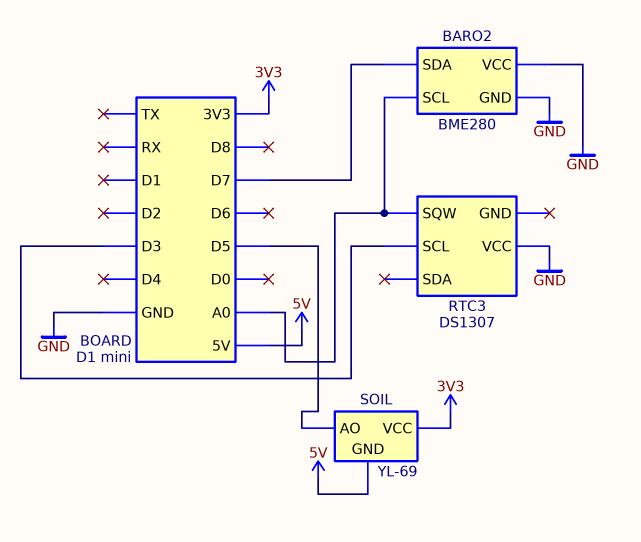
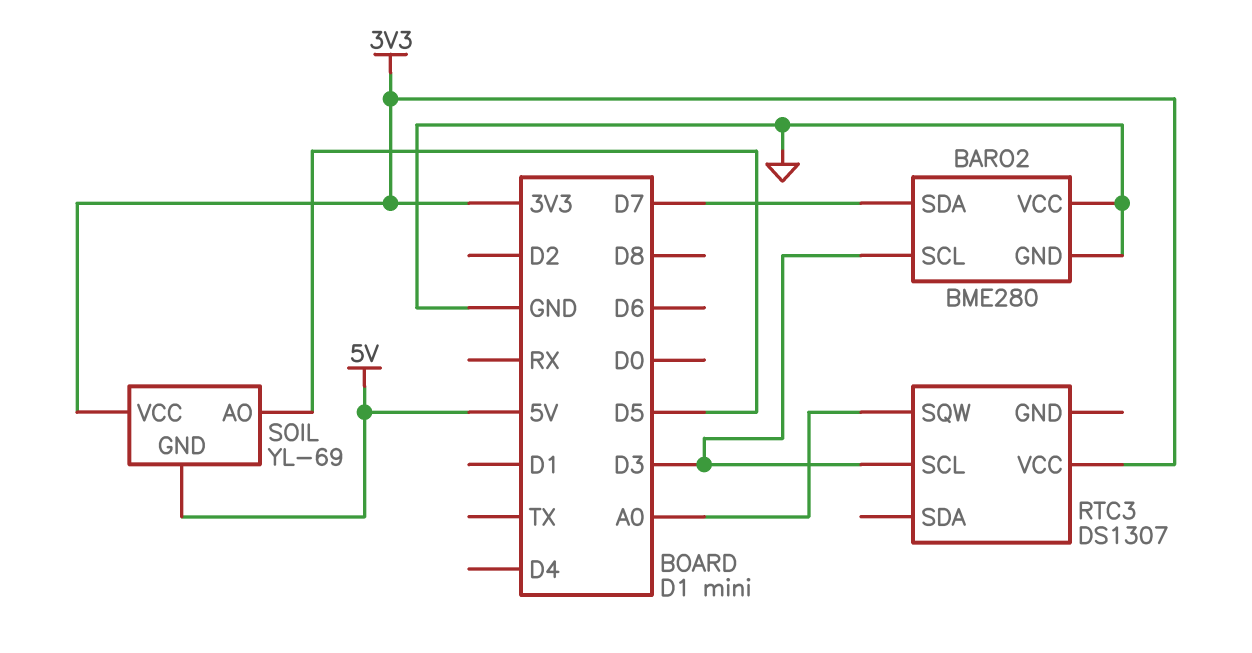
BARO2 pin SCL: A0 -> D3
RTC3 pin VCC: GND -> 3V3

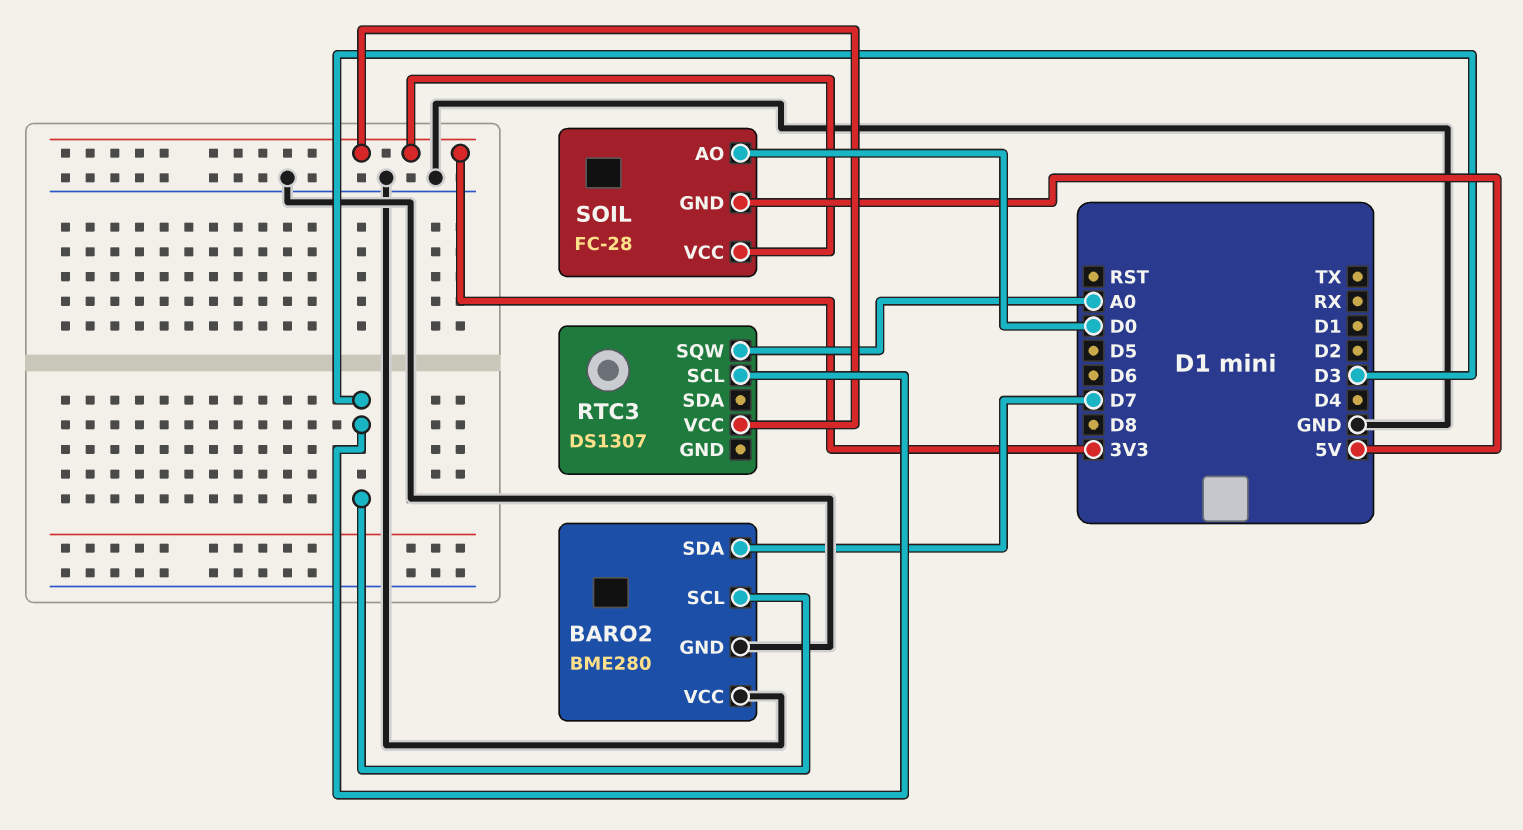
SOIL: YL-69 -> FC-28
SOIL pin AO: D5 -> D0

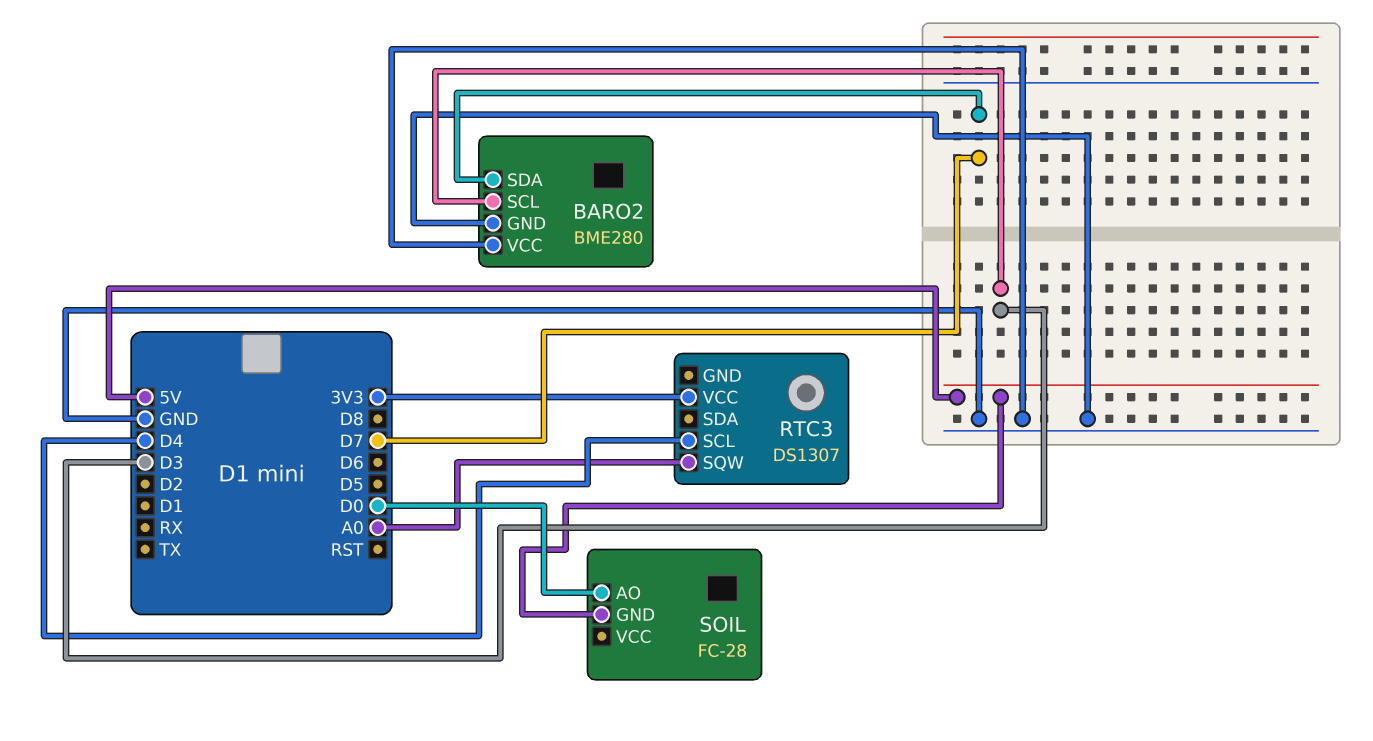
RTC3 pin SCL: D3 -> D4
SOIL pin VCC: 3V3 -> none

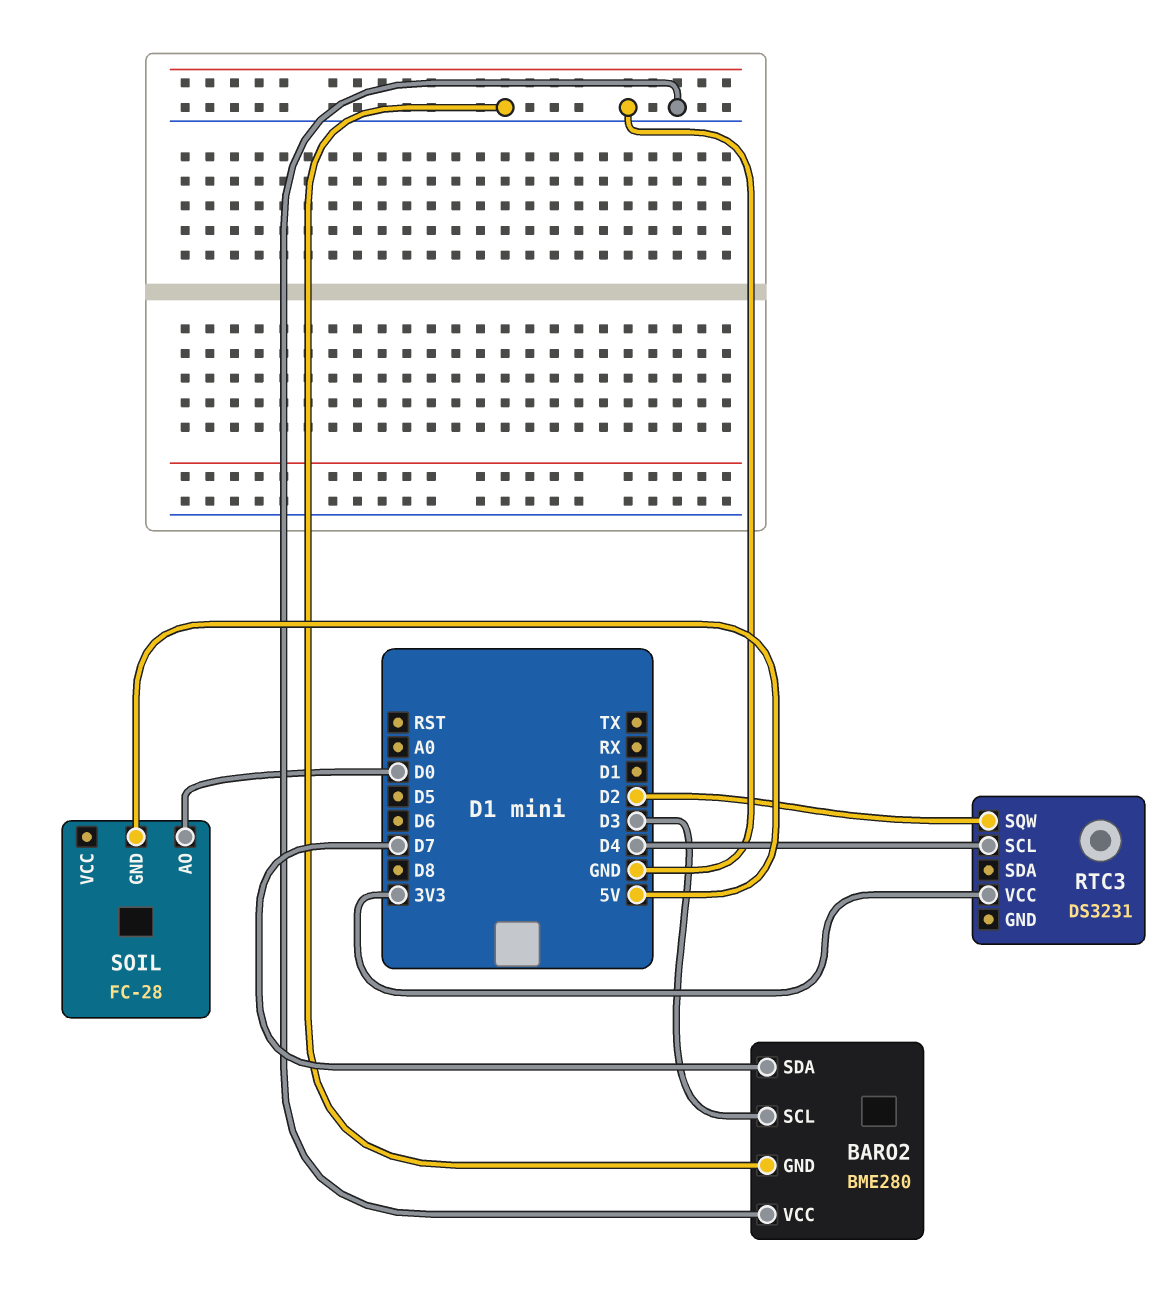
RTC3: DS1307 -> DS3231
RTC3 pin SQW: A0 -> D2

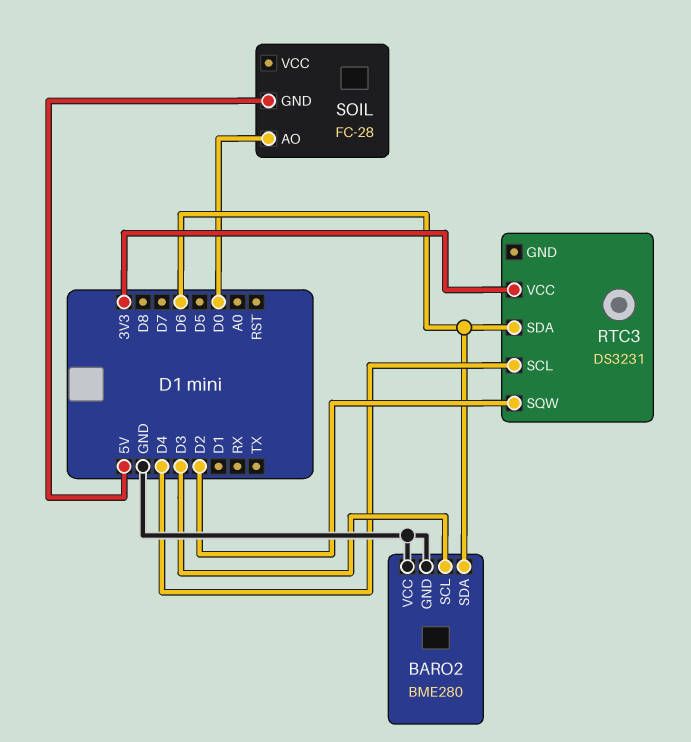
BARO2 pin SDA: D7 -> D6
RTC3 pin SDA: none -> D6

